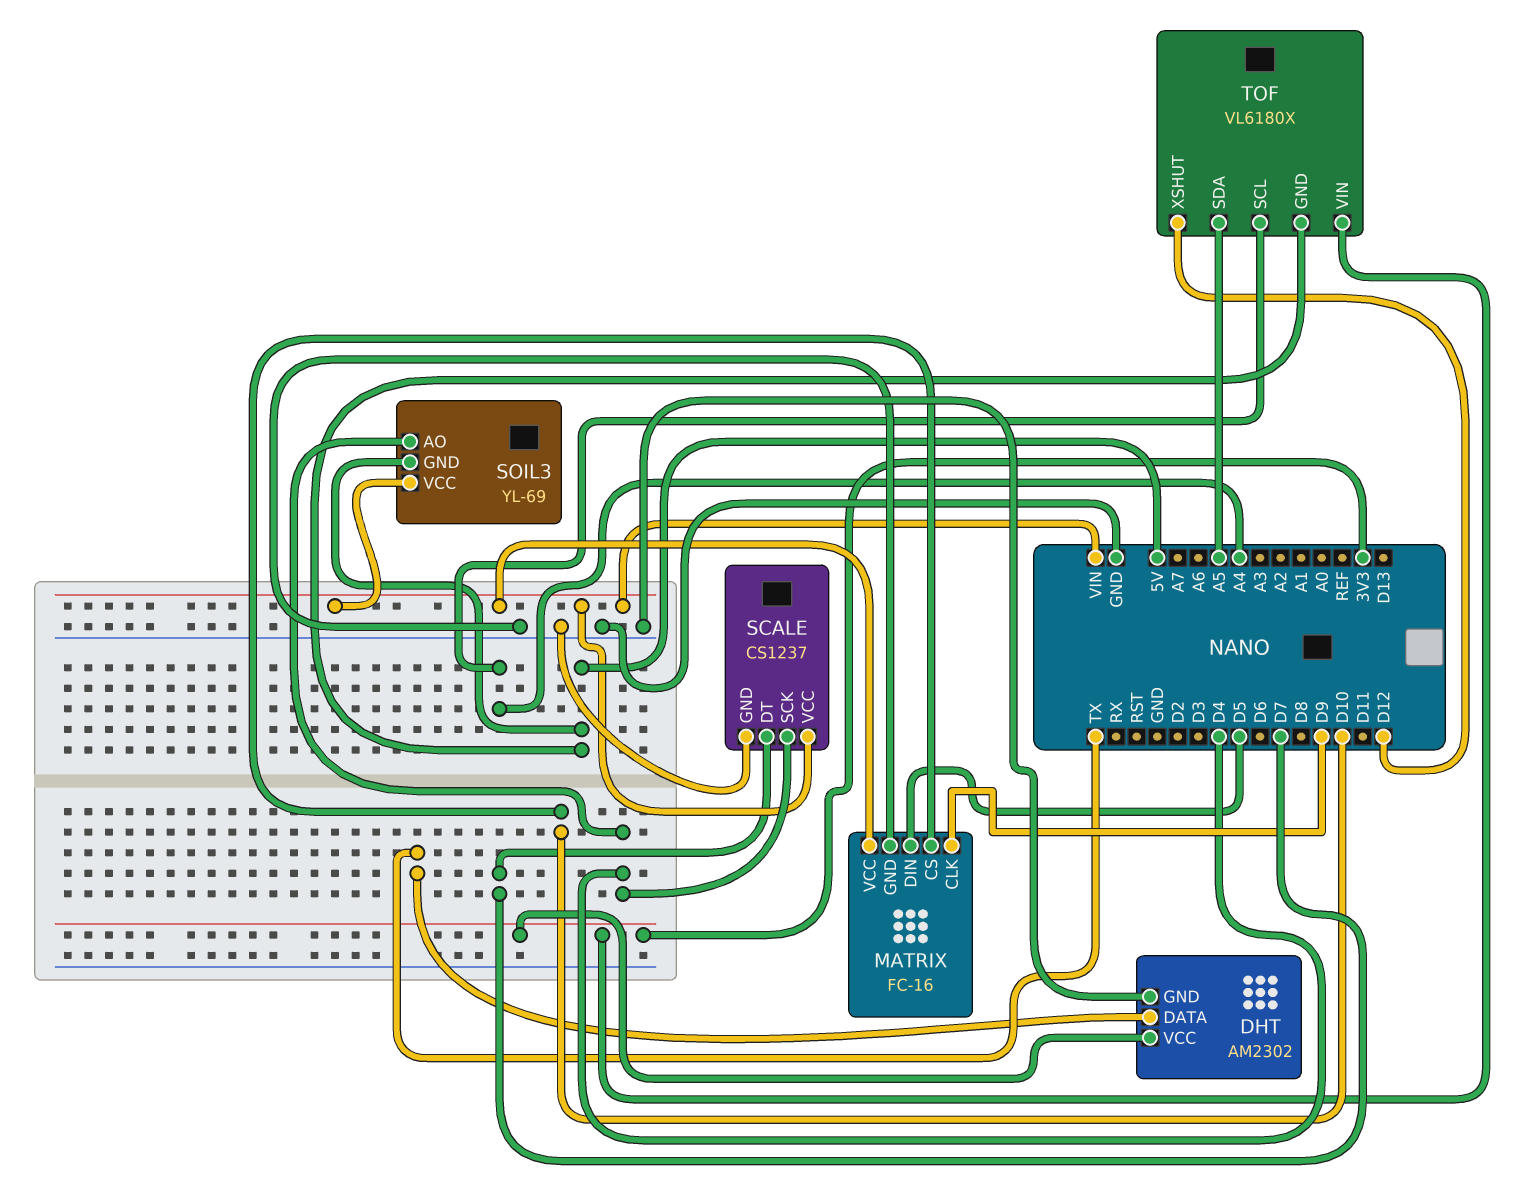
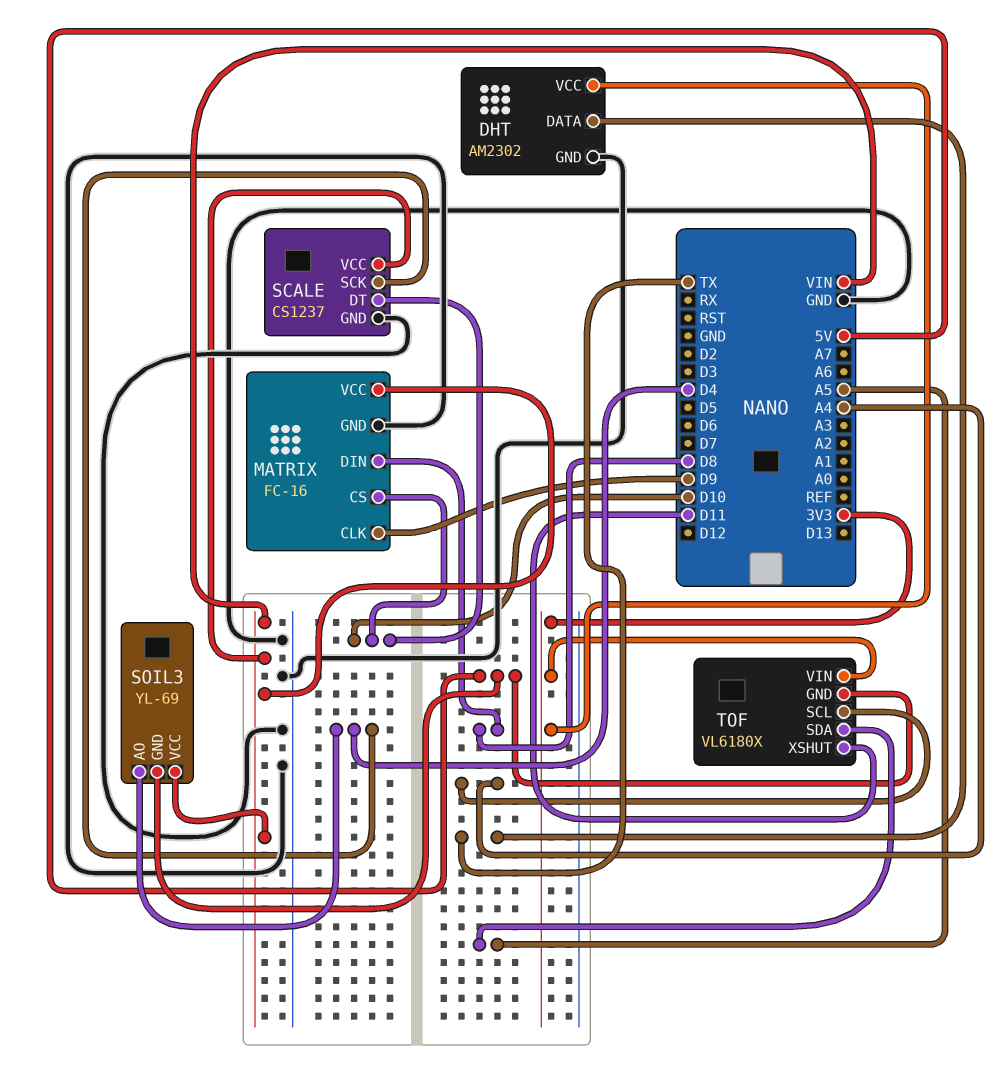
MATRIX pin DIN: D5 -> D8
SCALE pin DT: D7 -> D10
TOF pin XSHUT: D12 -> D11

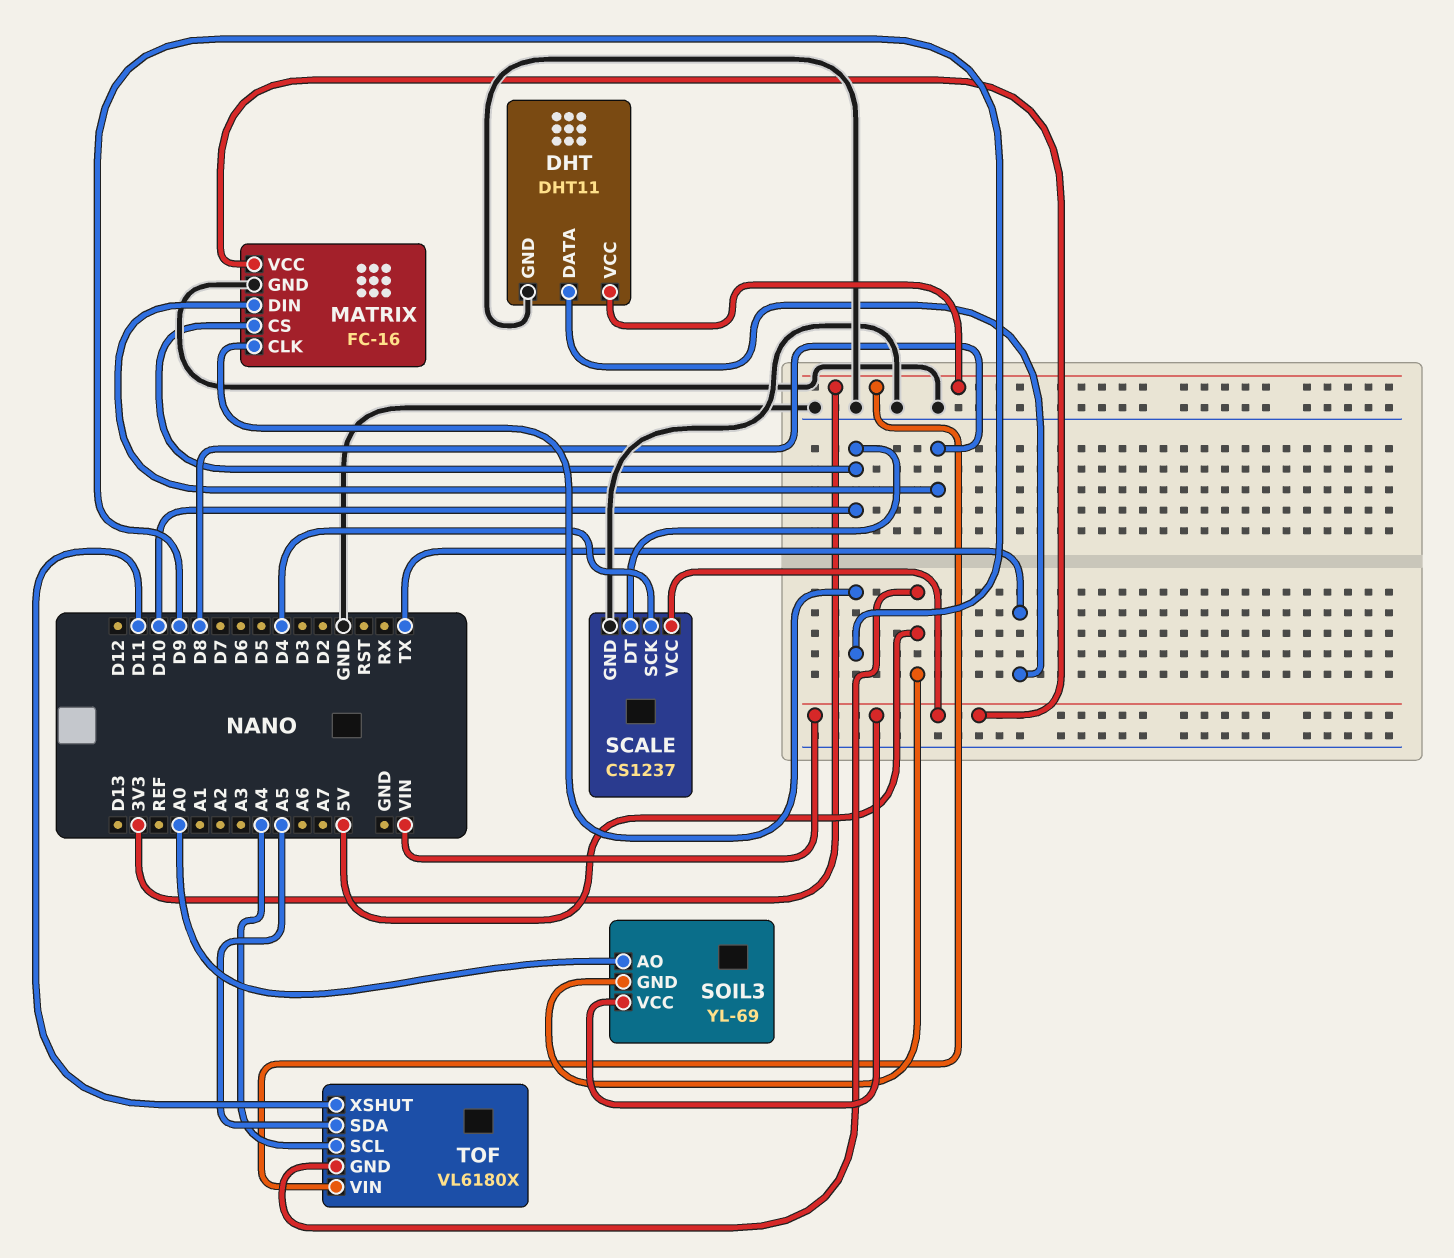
DHT: AM2302 -> DHT11
SOIL3 pin AO: D4 -> A0

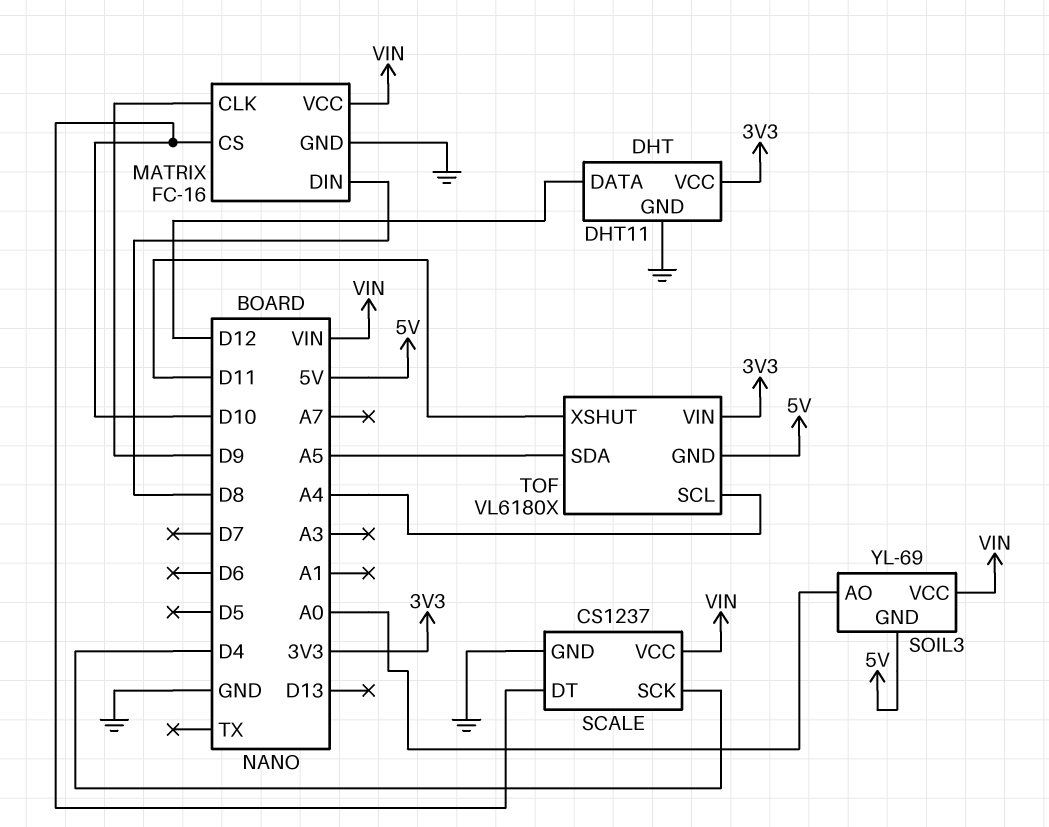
DHT pin DATA: TX -> D12

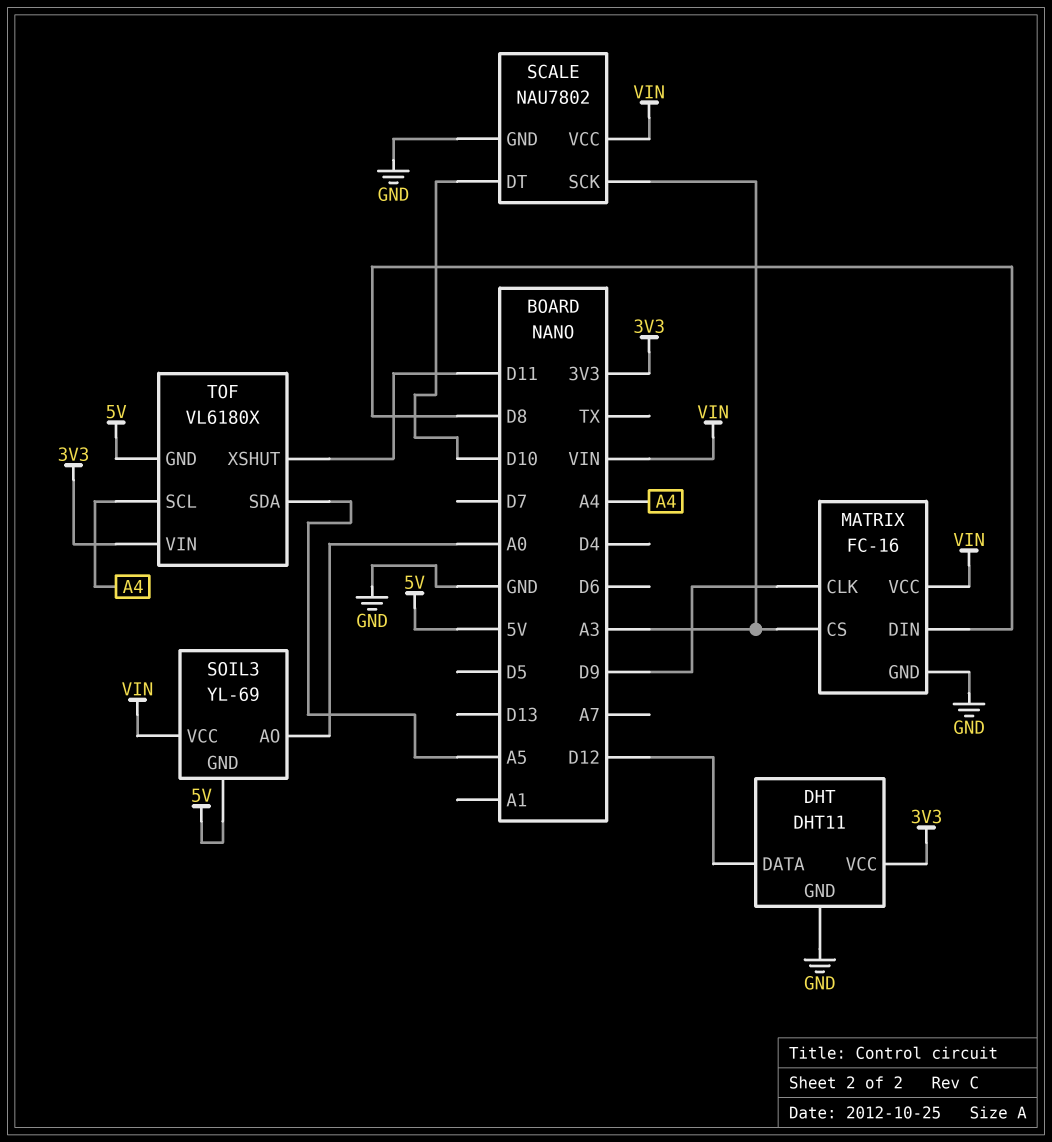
MATRIX pin CS: D10 -> A3
SCALE: CS1237 -> NAU7802
SCALE pin SCK: D4 -> A3

